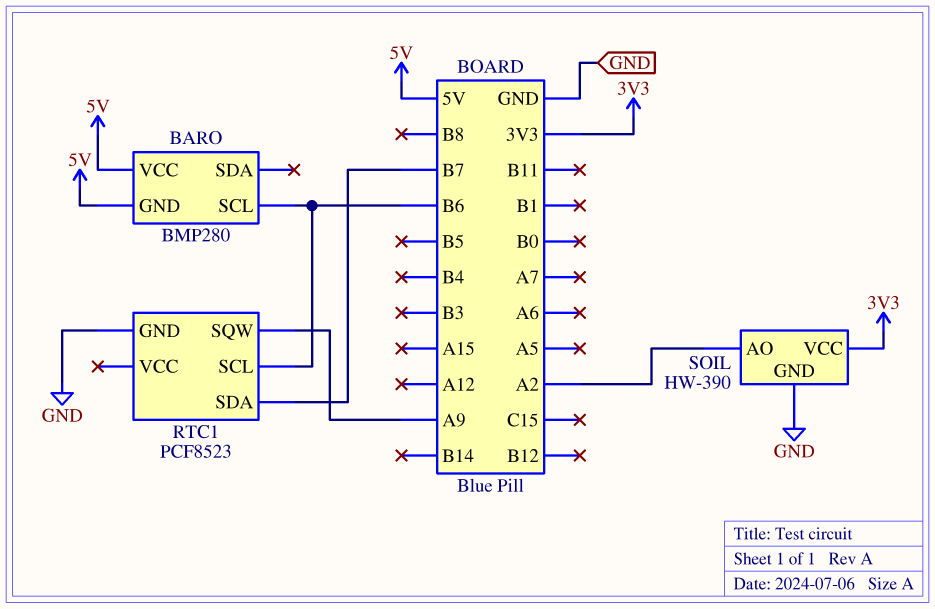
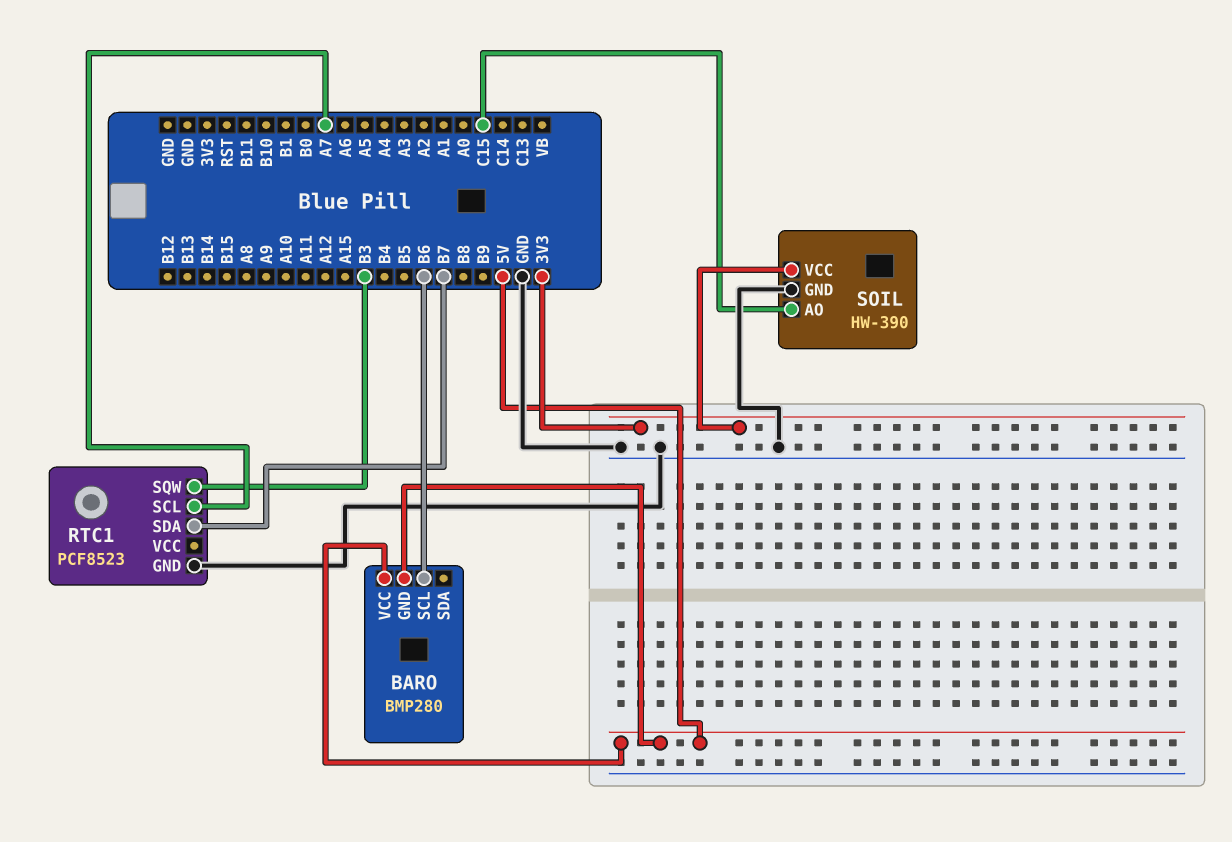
RTC1 pin SCL: B6 -> A7
RTC1 pin SQW: A9 -> B3
SOIL pin AO: A2 -> C15

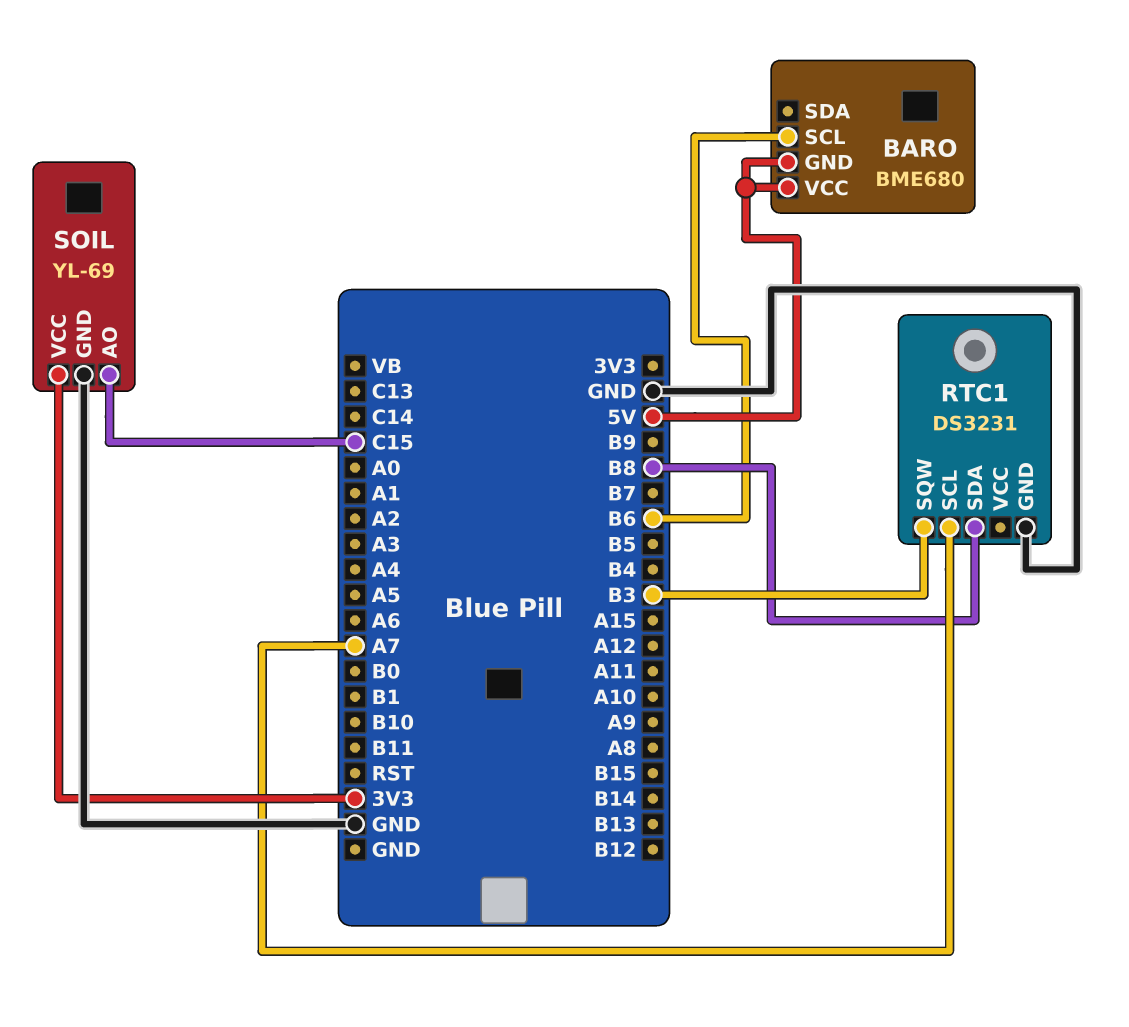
BARO: BMP280 -> BME680
RTC1: PCF8523 -> DS3231
RTC1 pin SDA: B7 -> B8
SOIL: HW-390 -> YL-69

